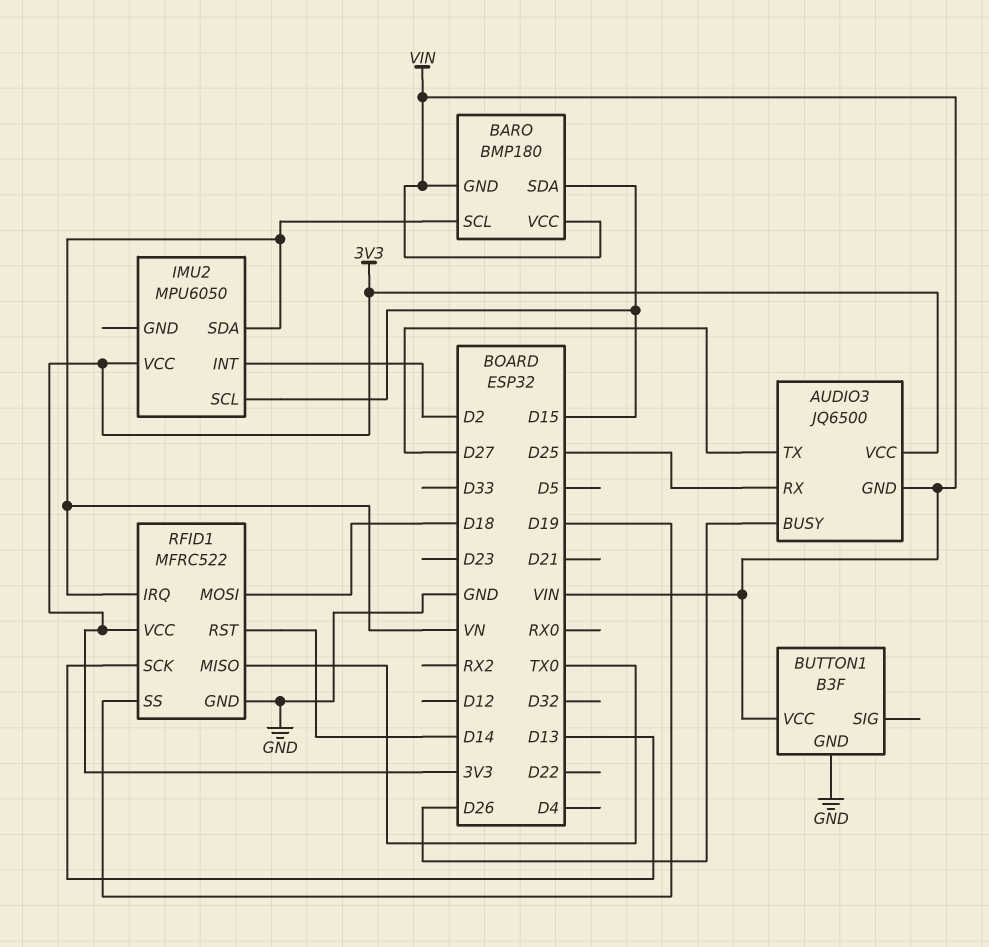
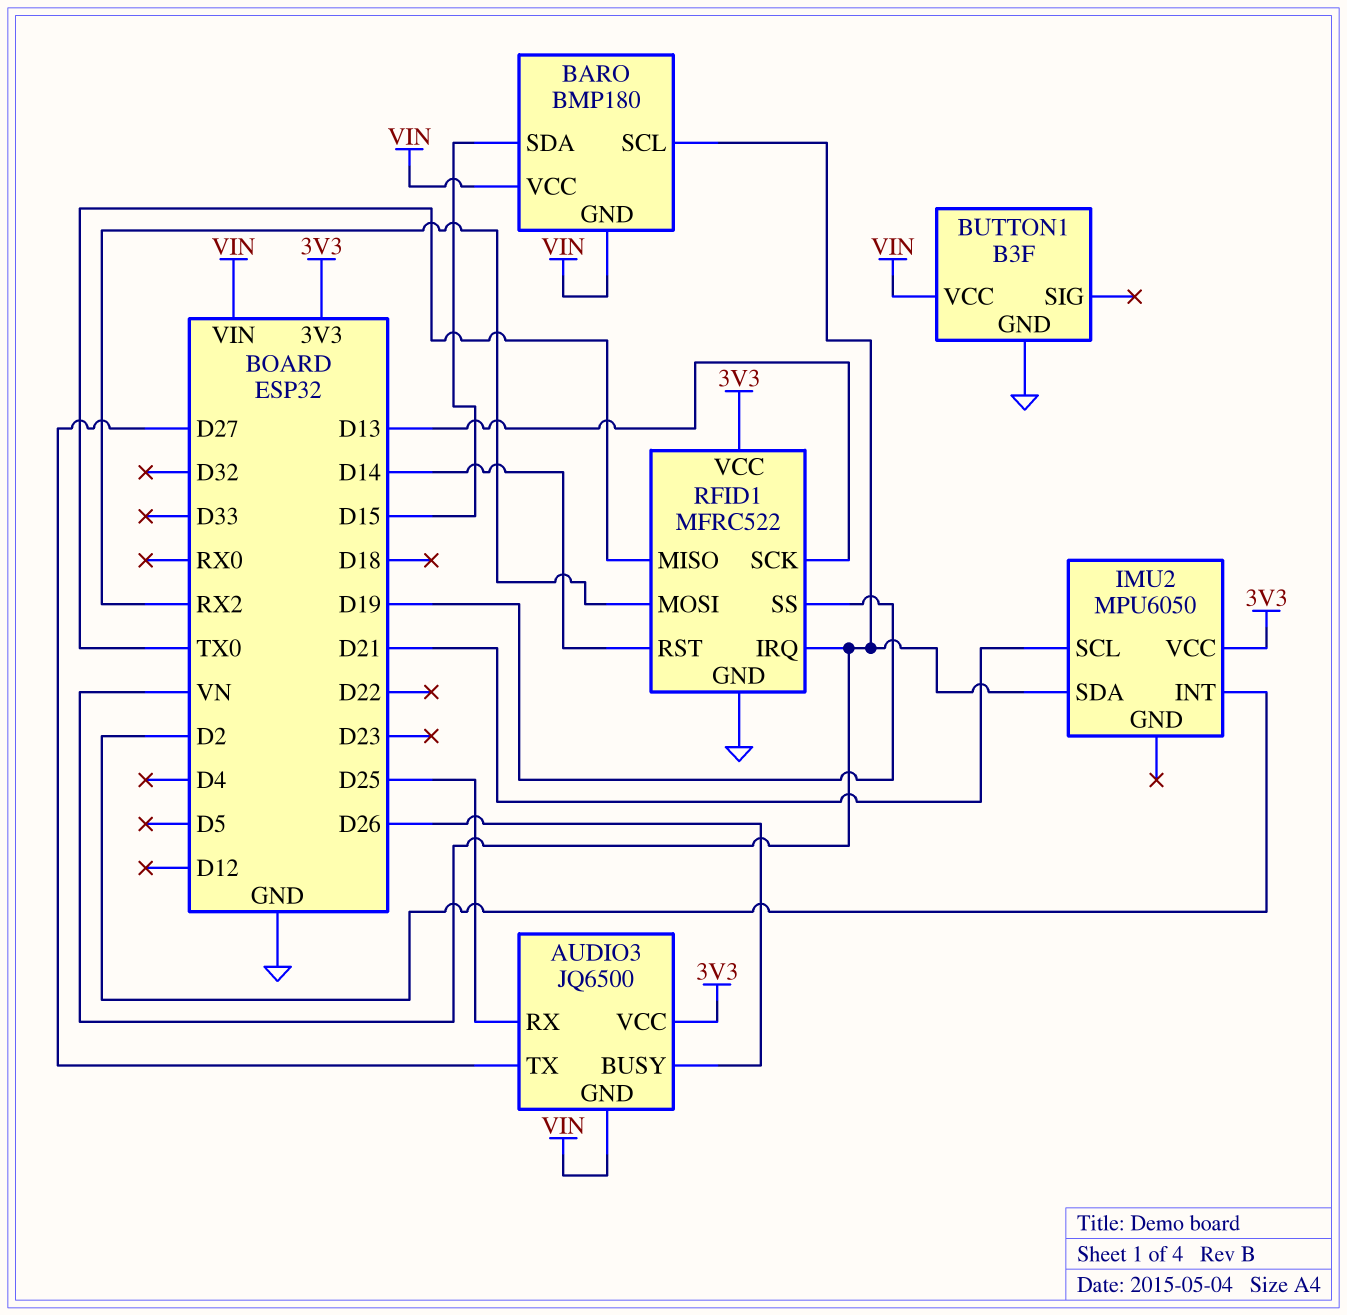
IMU2 pin SCL: D15 -> D21
RFID1 pin MOSI: D18 -> RX2

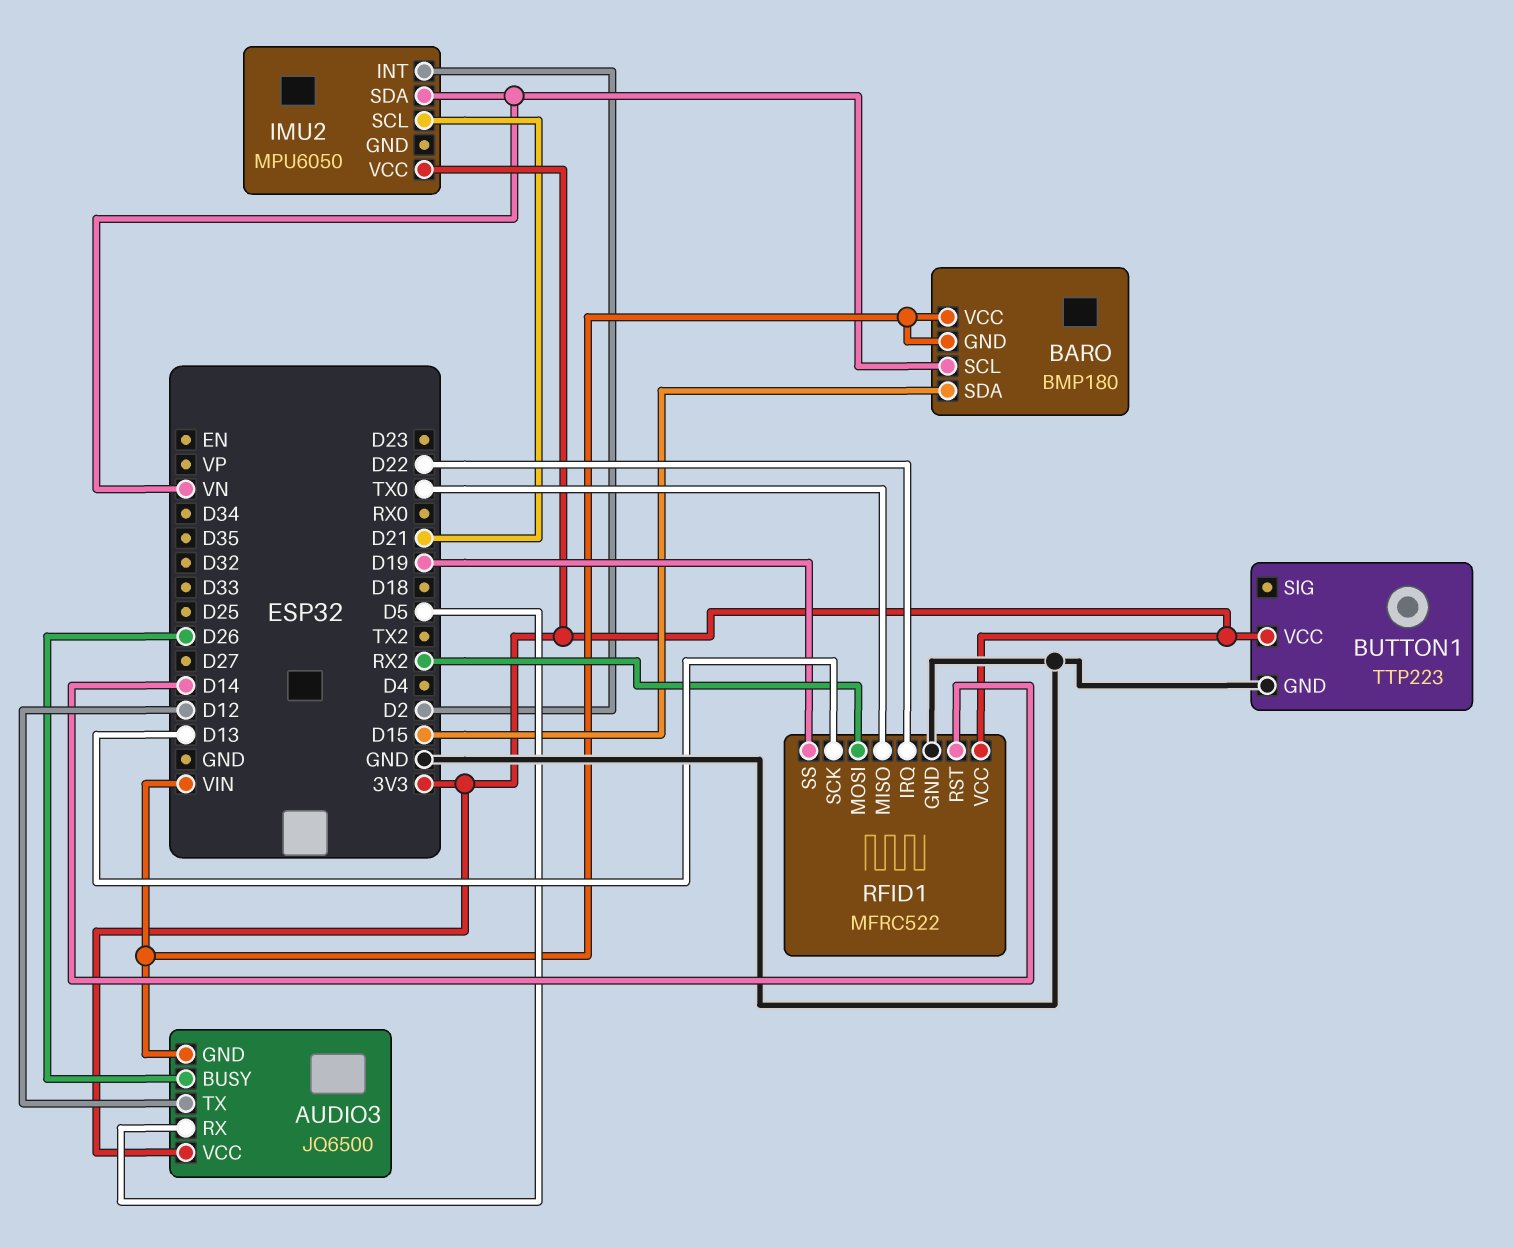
AUDIO3 pin RX: D25 -> D5
AUDIO3 pin TX: D27 -> D12
BUTTON1: B3F -> TTP223
BUTTON1 pin VCC: VIN -> 3V3
RFID1 pin IRQ: VN -> D22

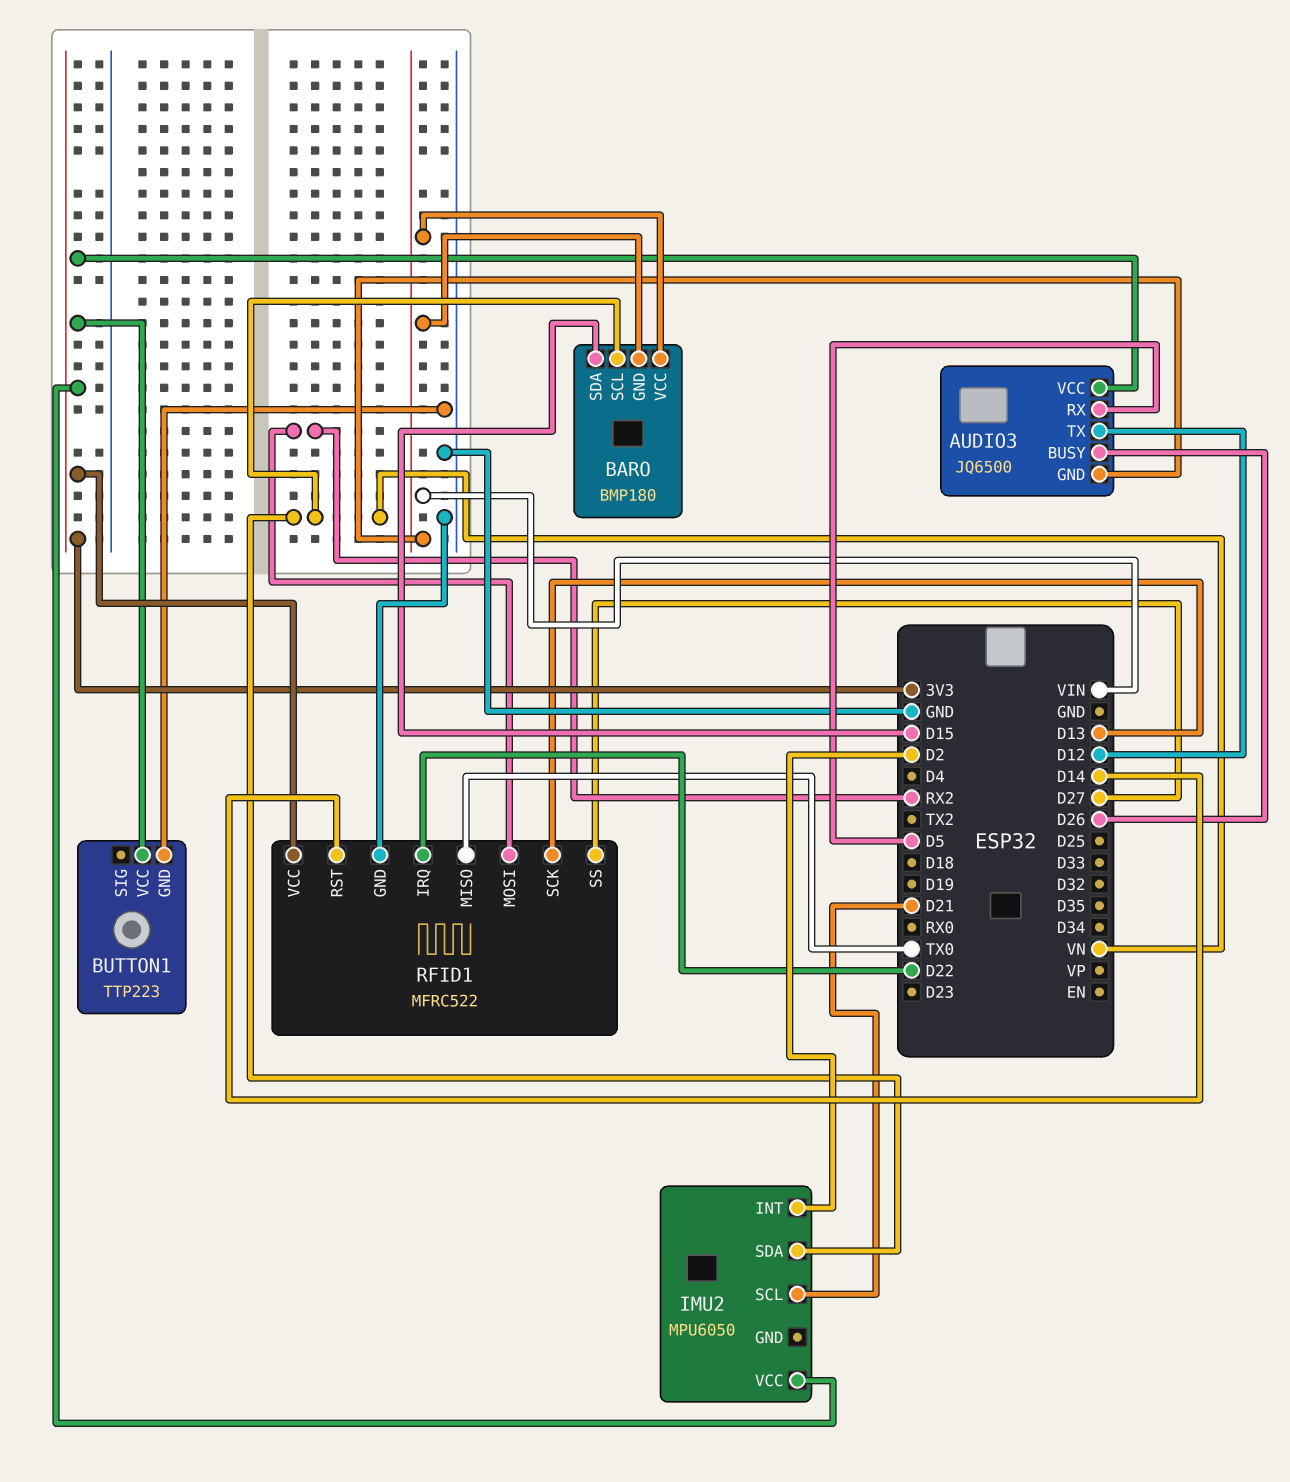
RFID1 pin SS: D19 -> D27

